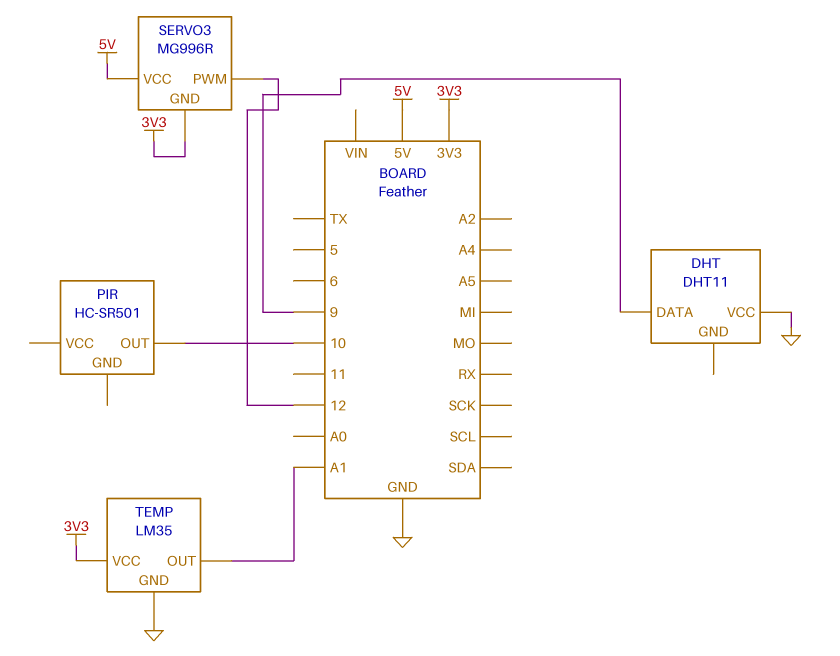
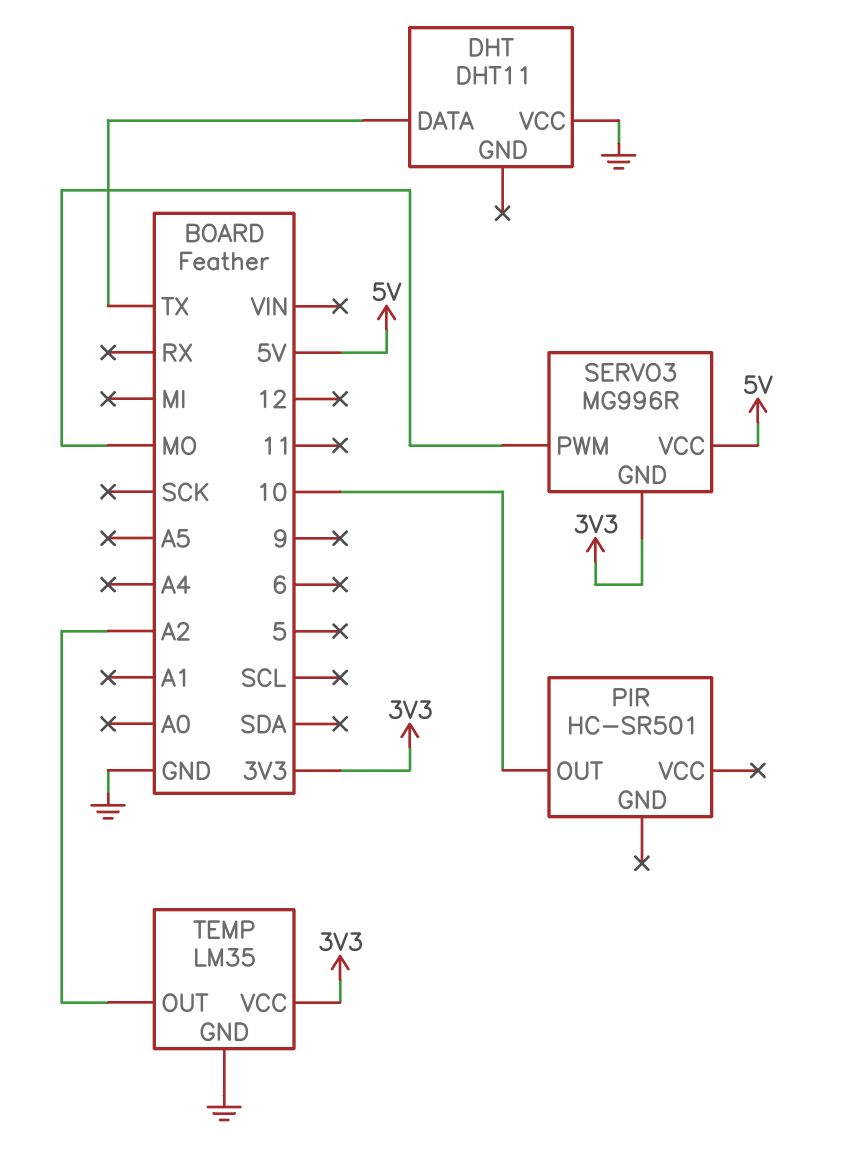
DHT pin DATA: 9 -> TX
SERVO3 pin PWM: 12 -> MO
TEMP pin OUT: A1 -> A2

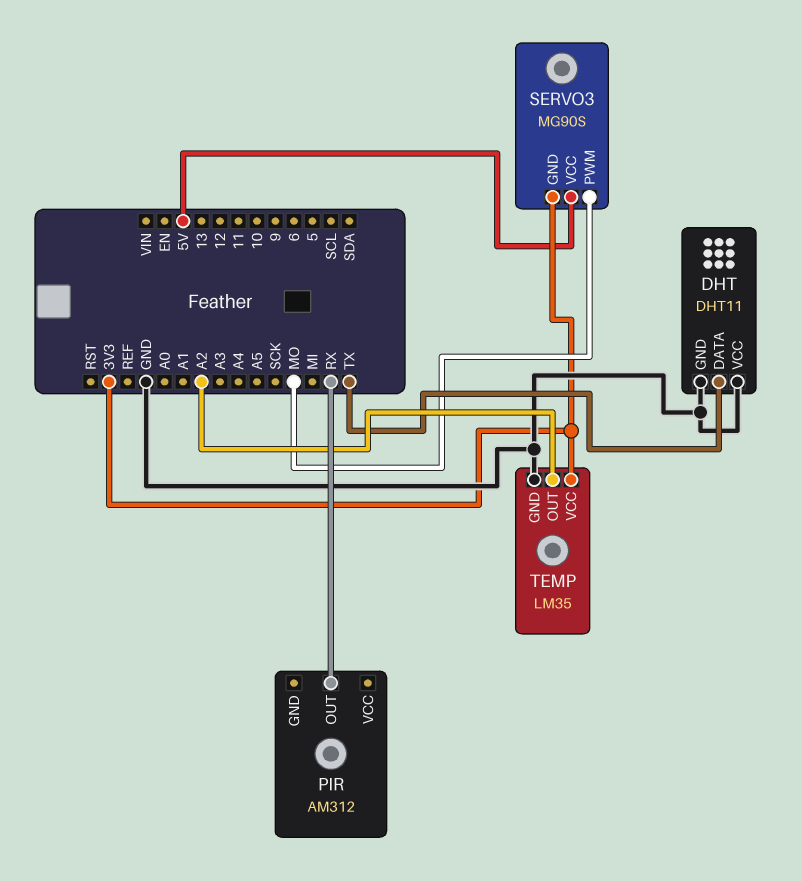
DHT pin GND: none -> GND
PIR: HC-SR501 -> AM312
PIR pin OUT: 10 -> RX
SERVO3: MG996R -> MG90S

